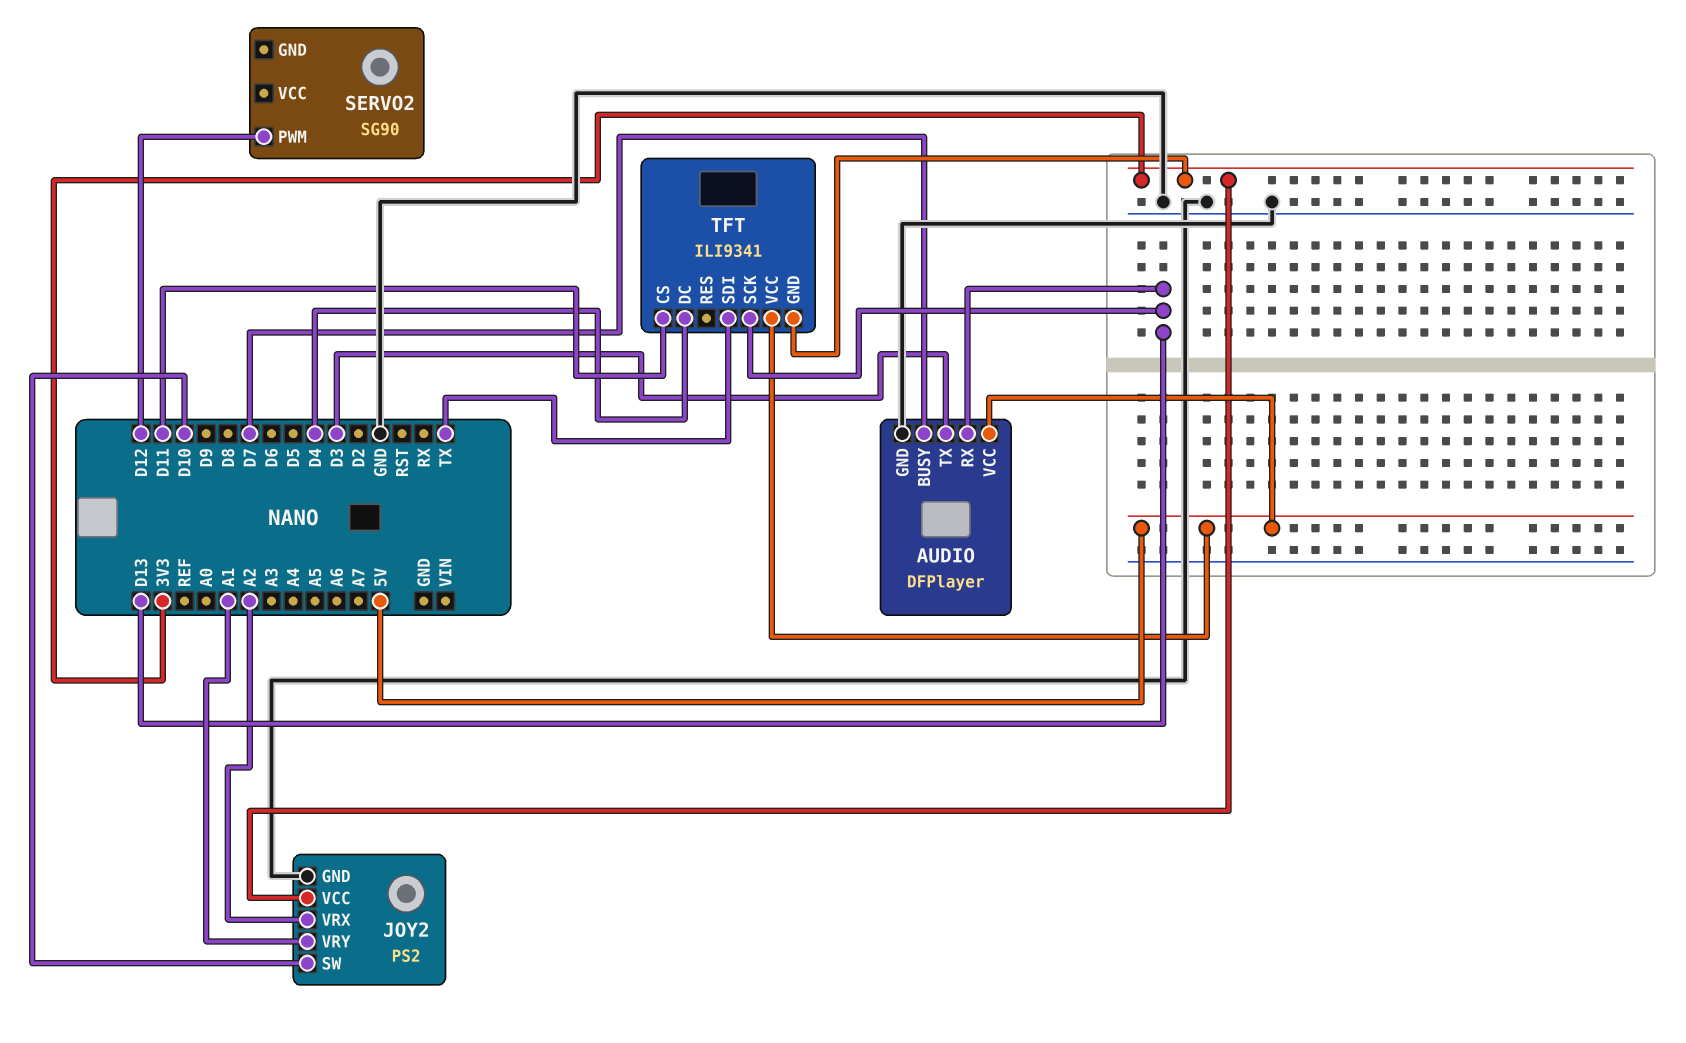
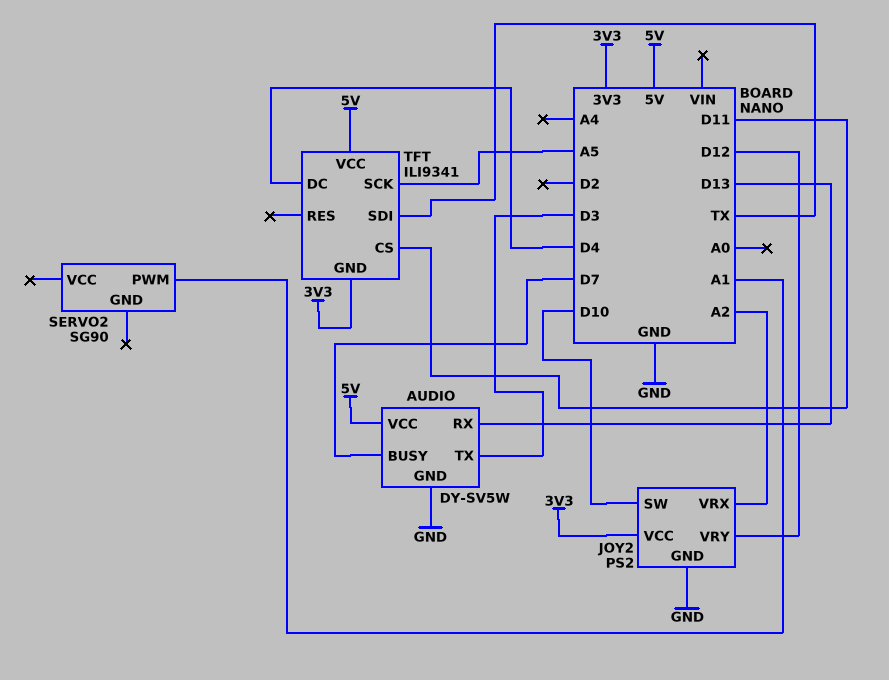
AUDIO: DFPlayer -> DY-SV5W
JOY2 pin VRY: A1 -> D12
SERVO2 pin PWM: D12 -> A1
TFT pin SCK: D13 -> A5

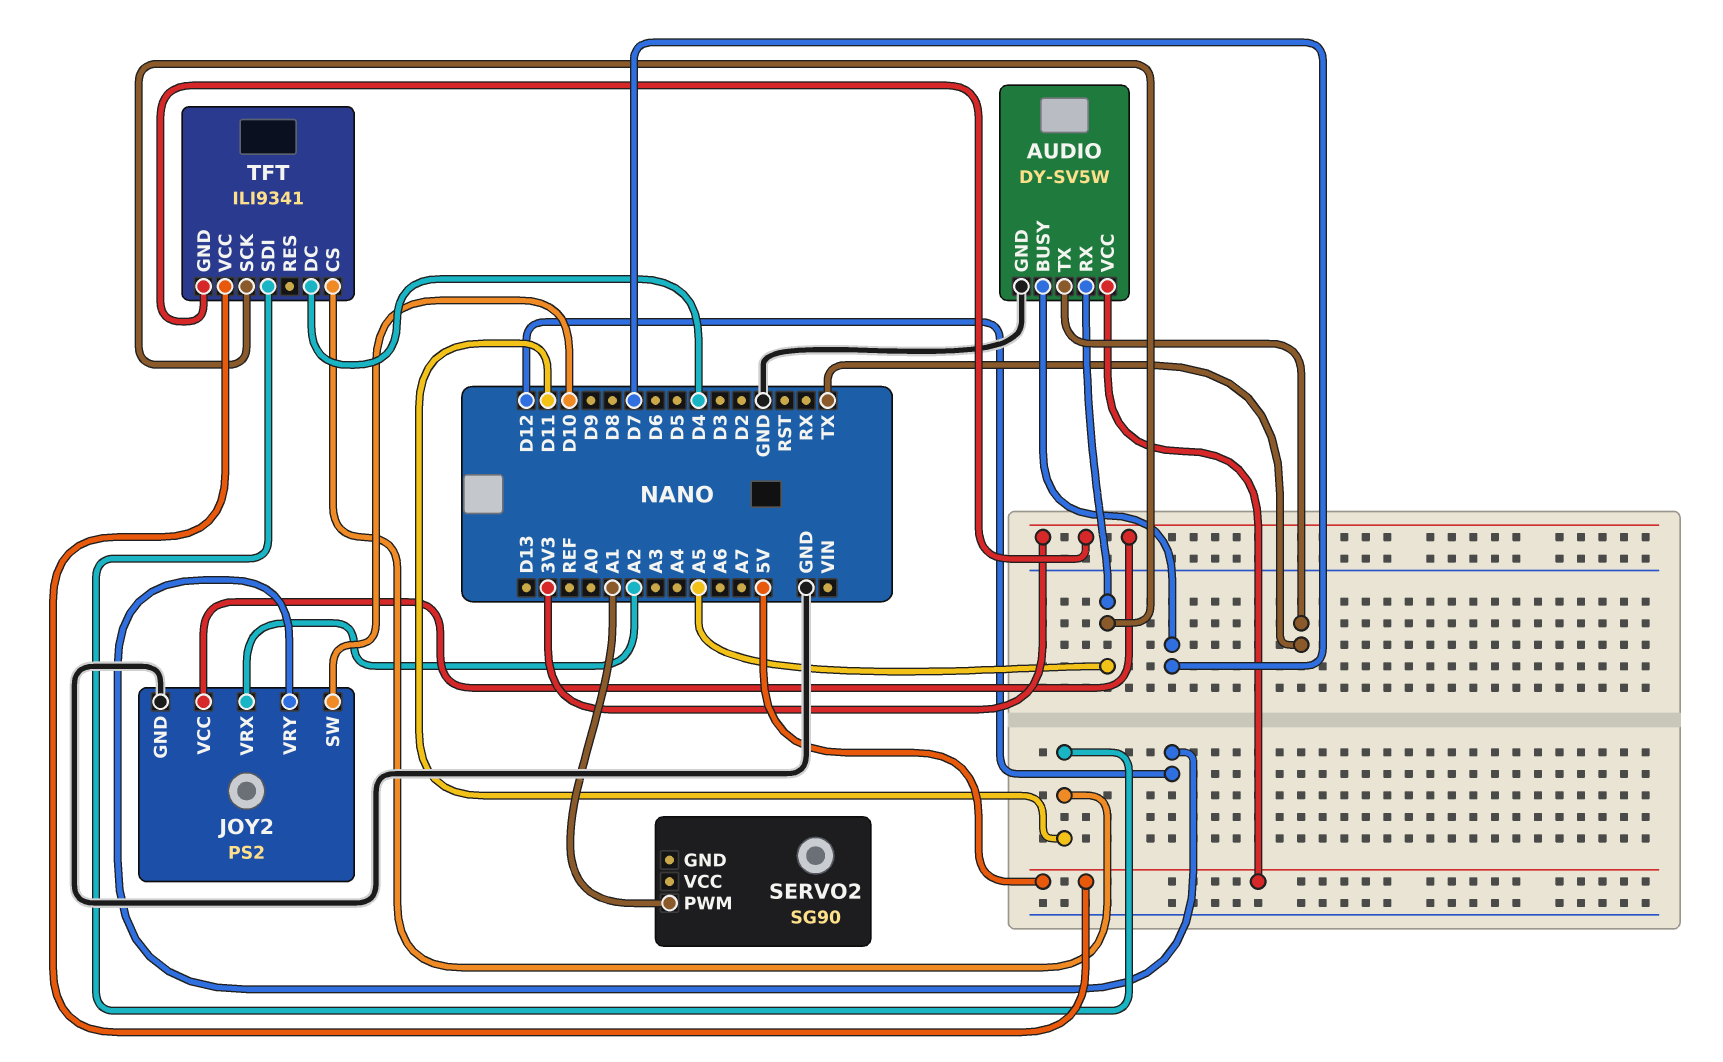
AUDIO pin RX: D13 -> A5
AUDIO pin TX: D3 -> TX
TFT pin SDI: TX -> D11

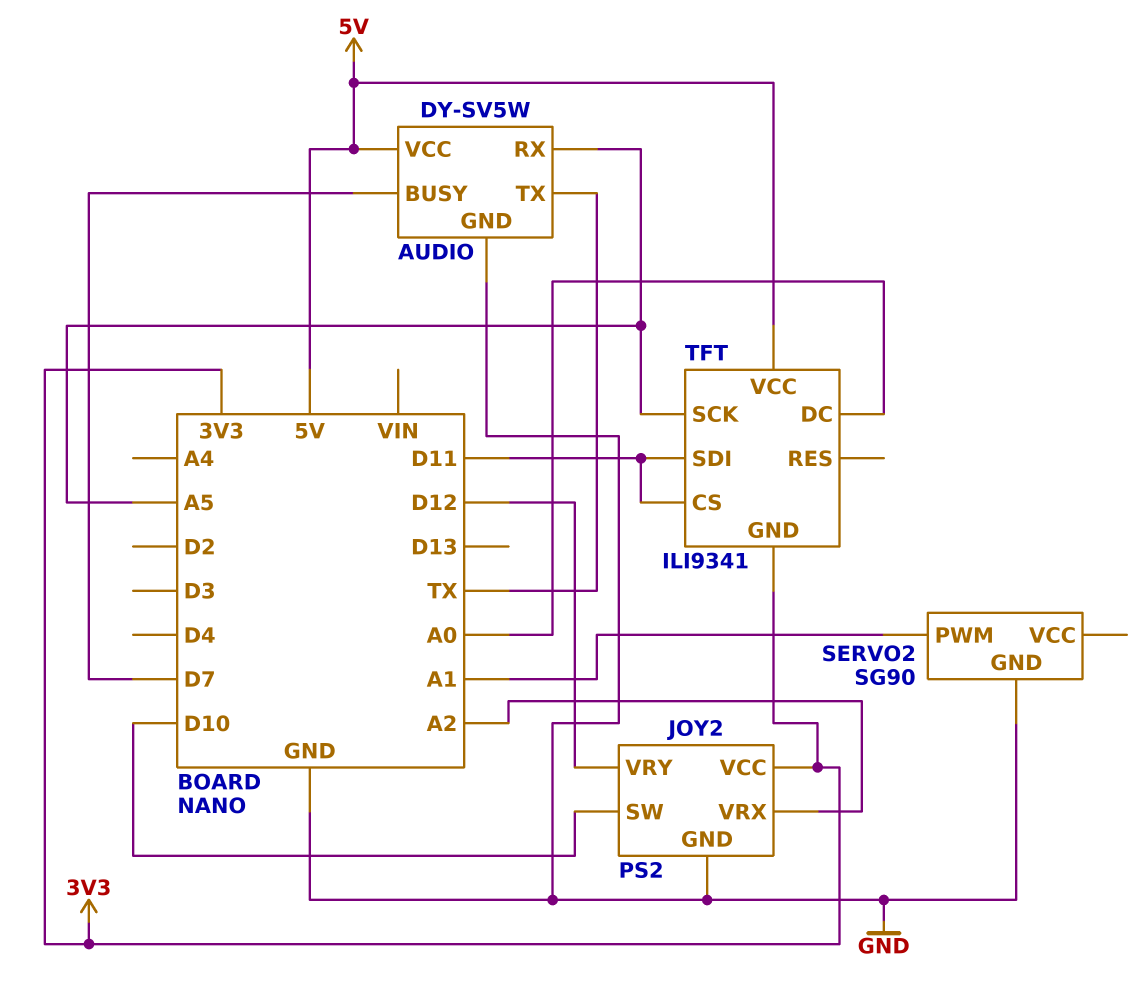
SERVO2 pin GND: none -> GND
TFT pin DC: D4 -> A0

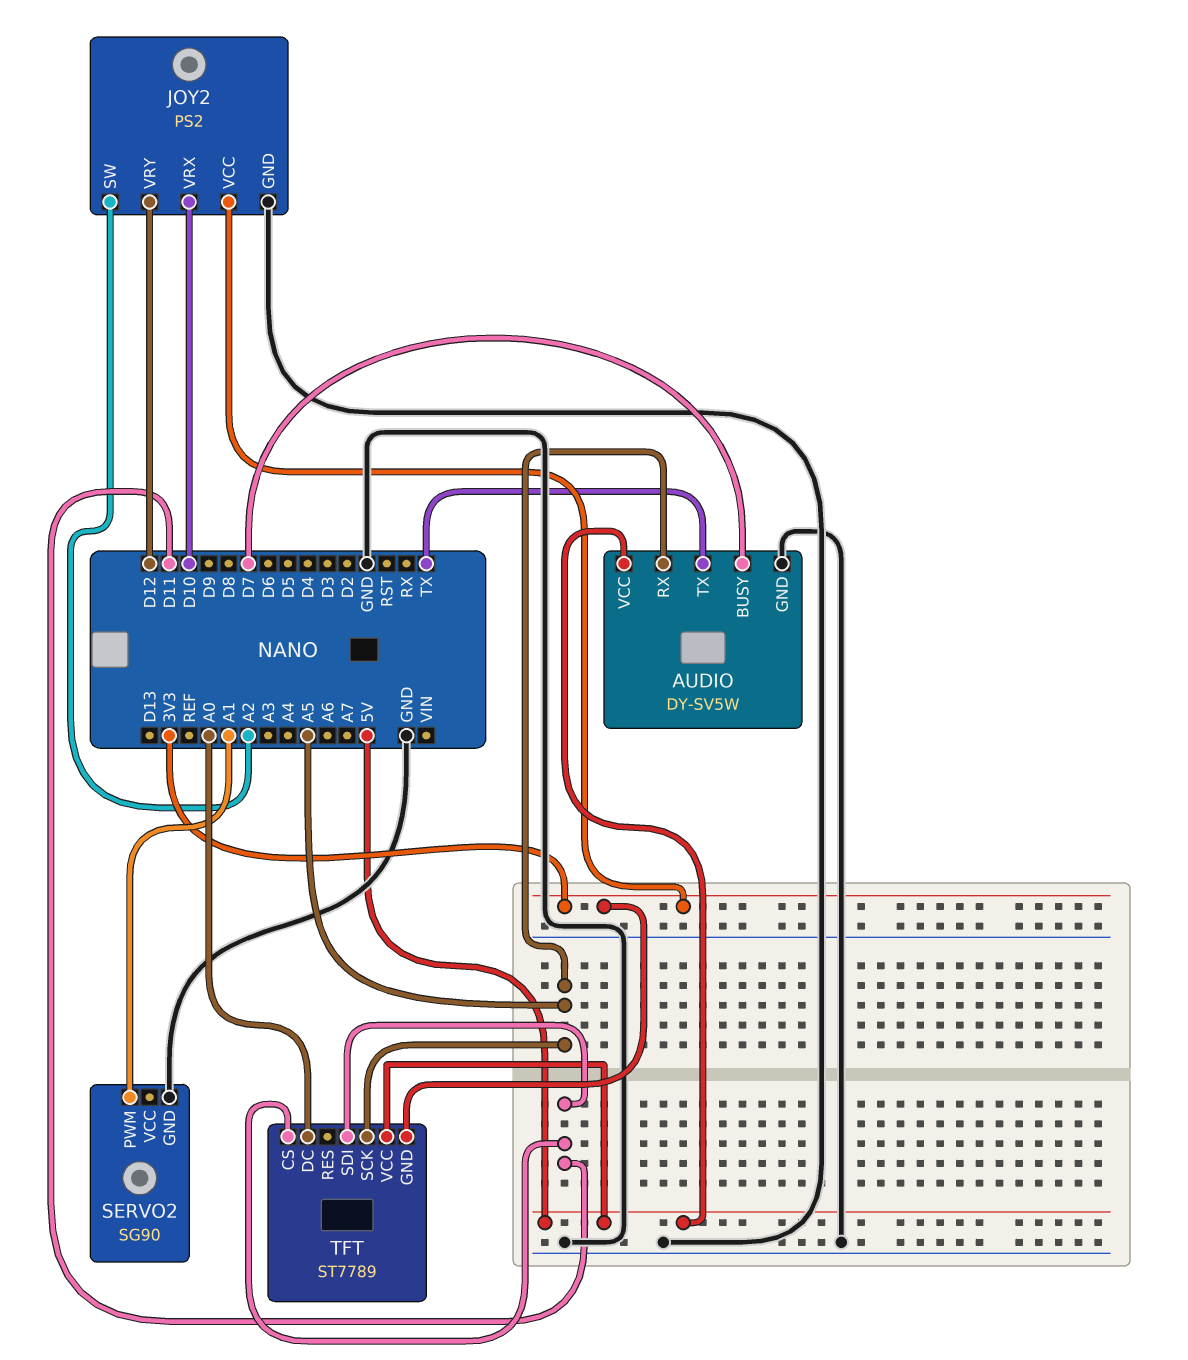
JOY2 pin SW: D10 -> A2
JOY2 pin VRX: A2 -> D10
TFT: ILI9341 -> ST7789

